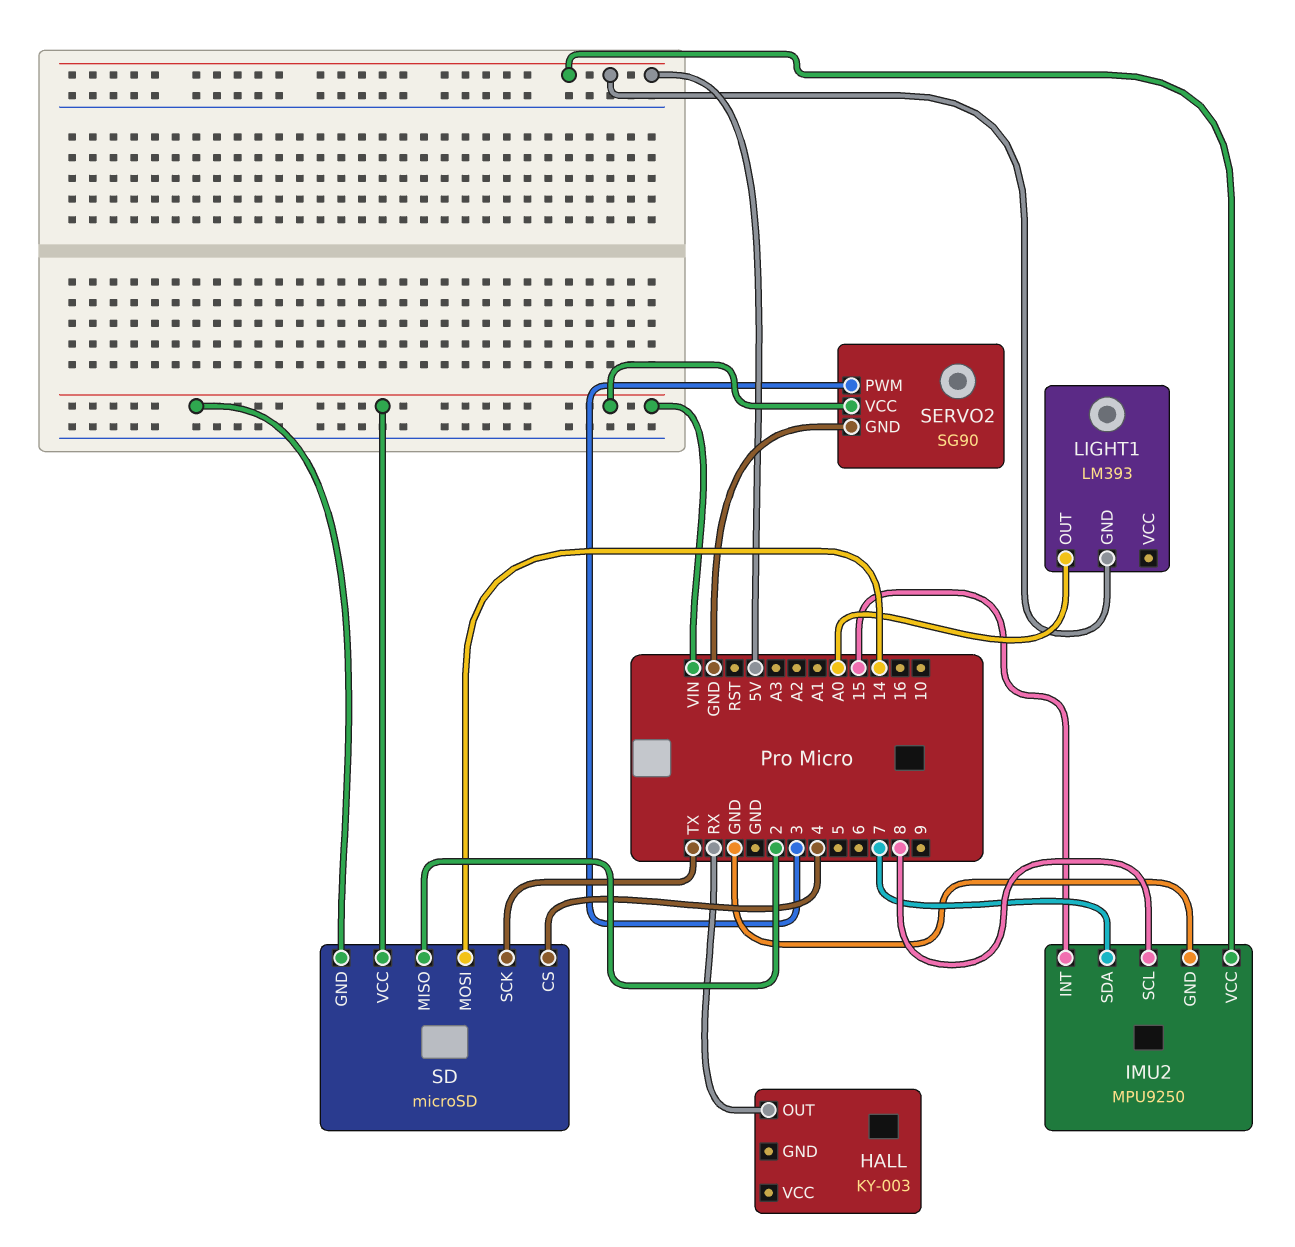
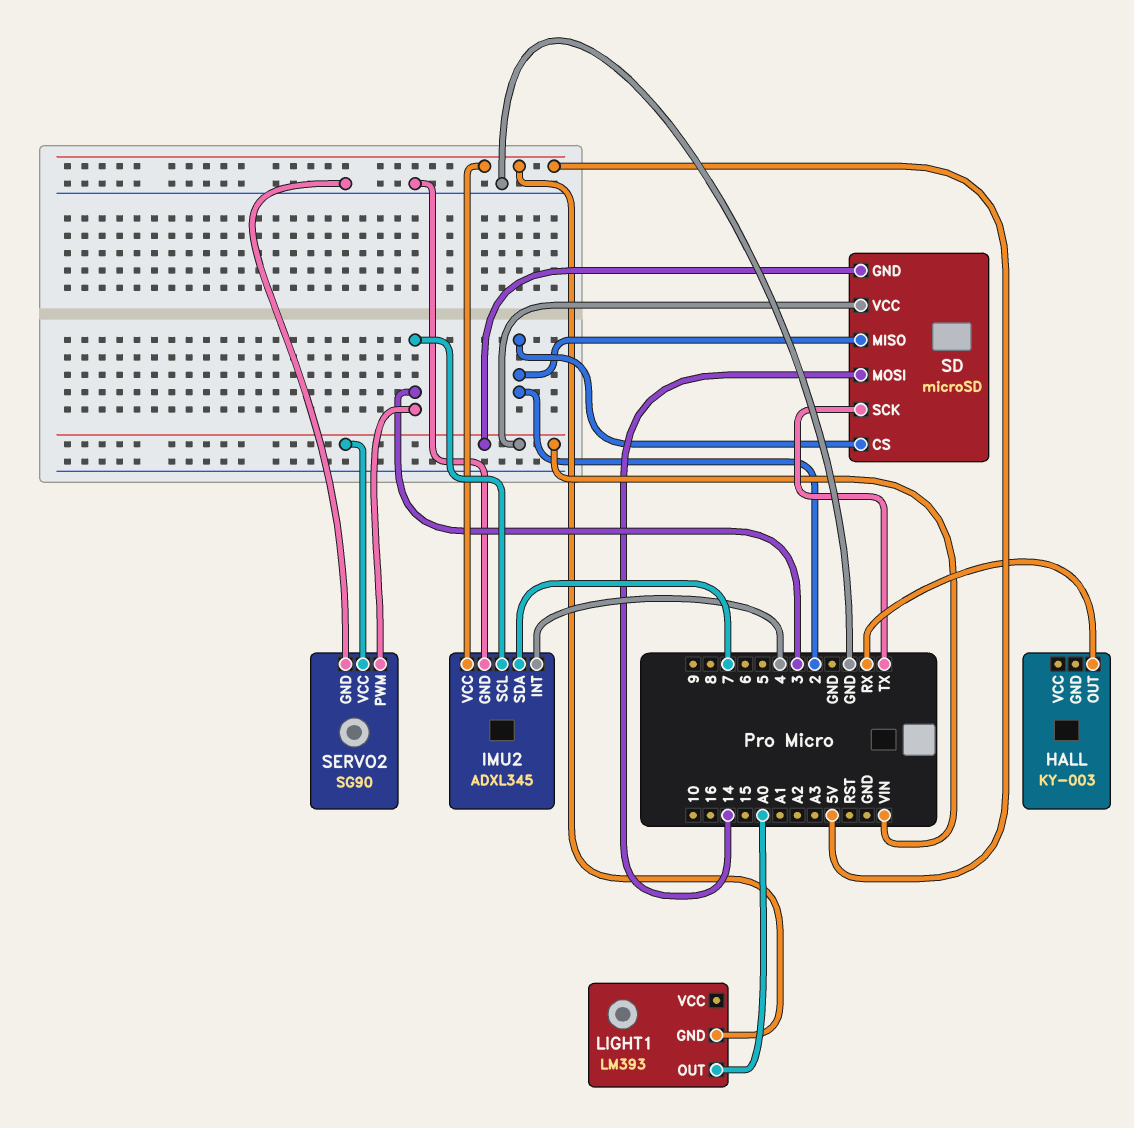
IMU2: MPU9250 -> ADXL345
IMU2 pin INT: 15 -> 4
IMU2 pin SCL: 8 -> 3
SD pin CS: 4 -> 2

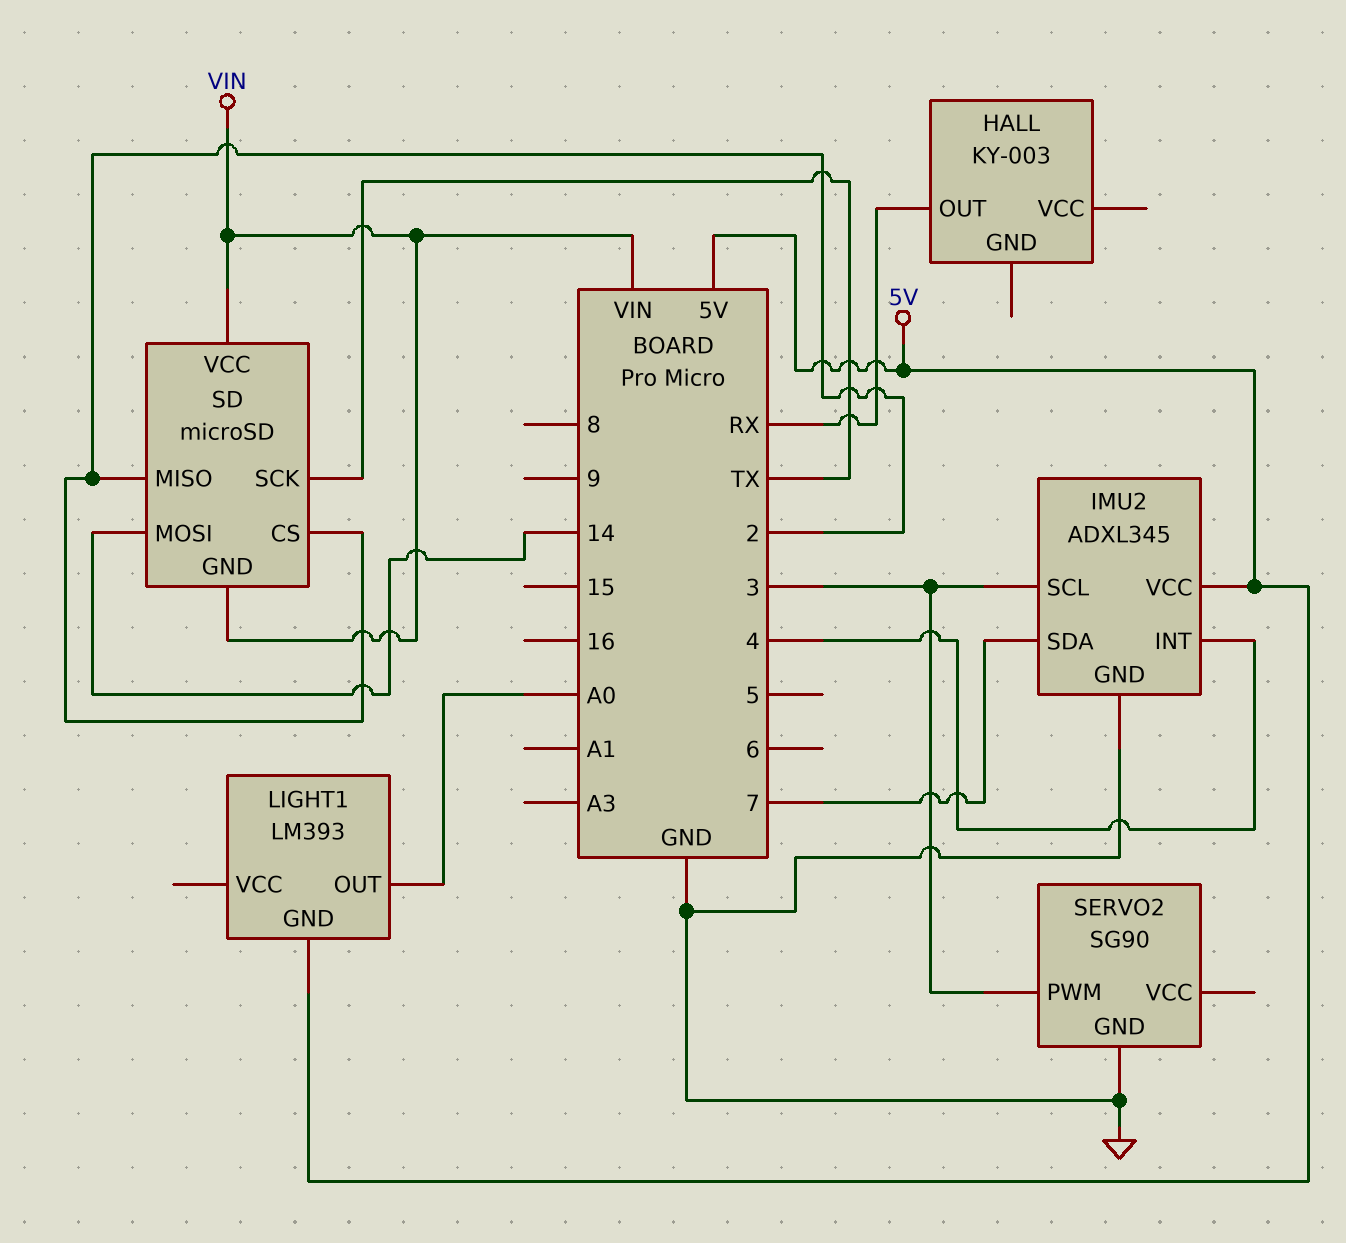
SERVO2 pin VCC: VIN -> none

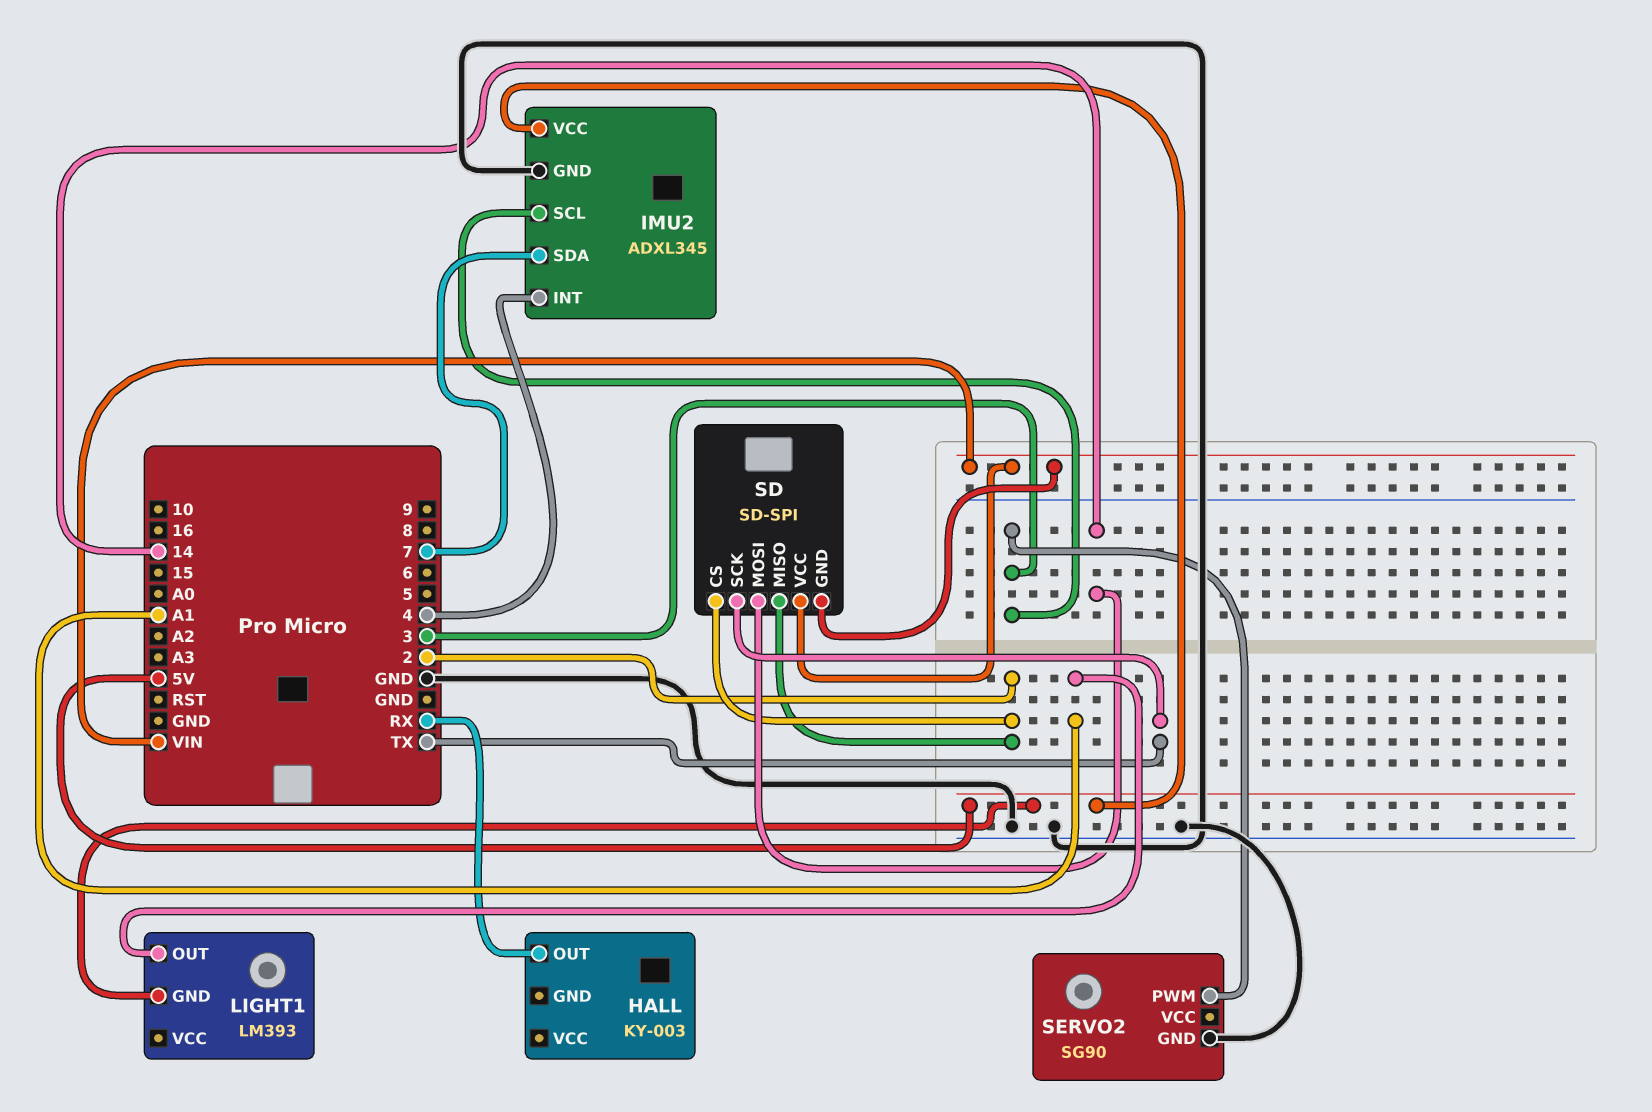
LIGHT1 pin OUT: A0 -> A1
SD: microSD -> SD-SPI

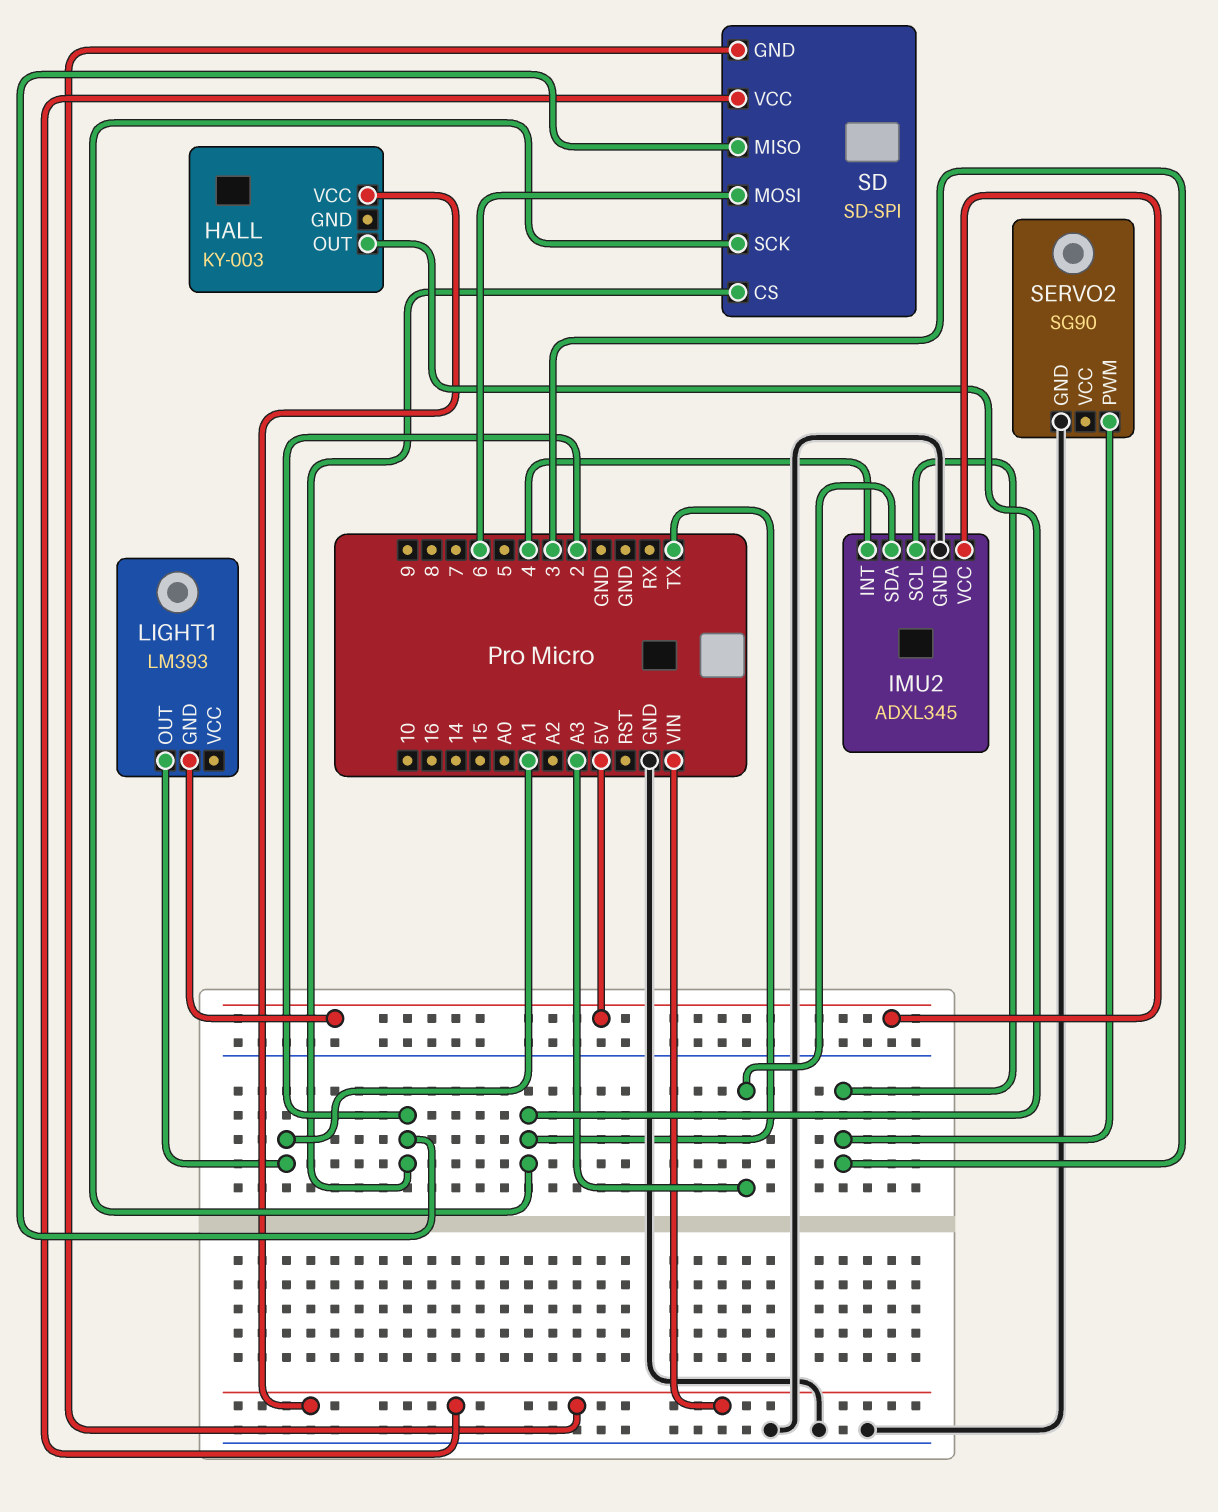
HALL pin OUT: RX -> TX
HALL pin VCC: none -> VIN
IMU2 pin SDA: 7 -> A3
SD pin MOSI: 14 -> 6

